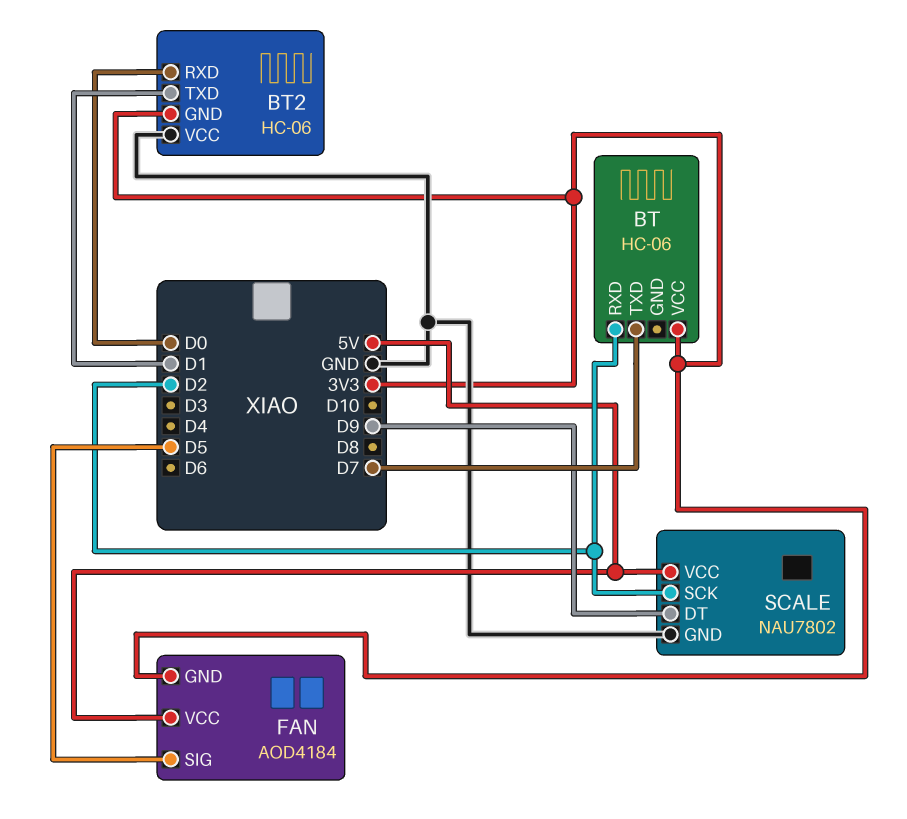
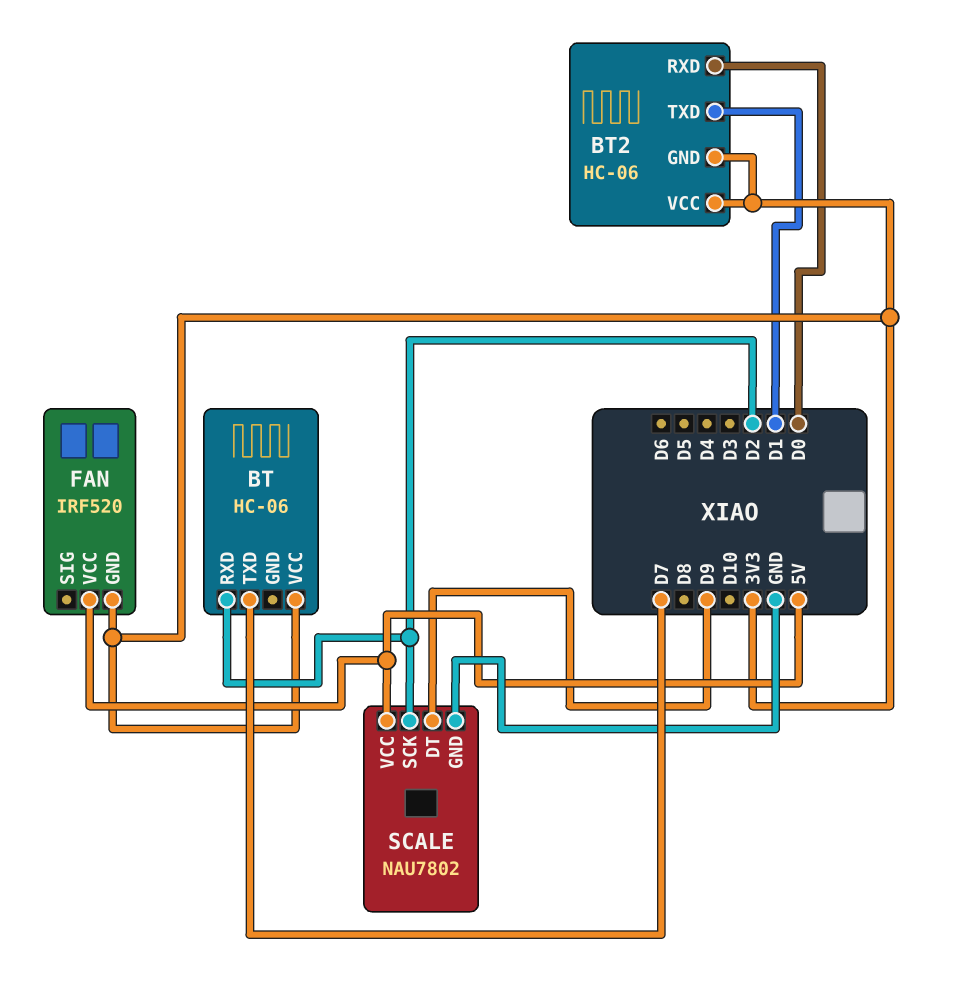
BT2 pin VCC: GND -> 3V3
FAN: AOD4184 -> IRF520
FAN pin SIG: D5 -> none

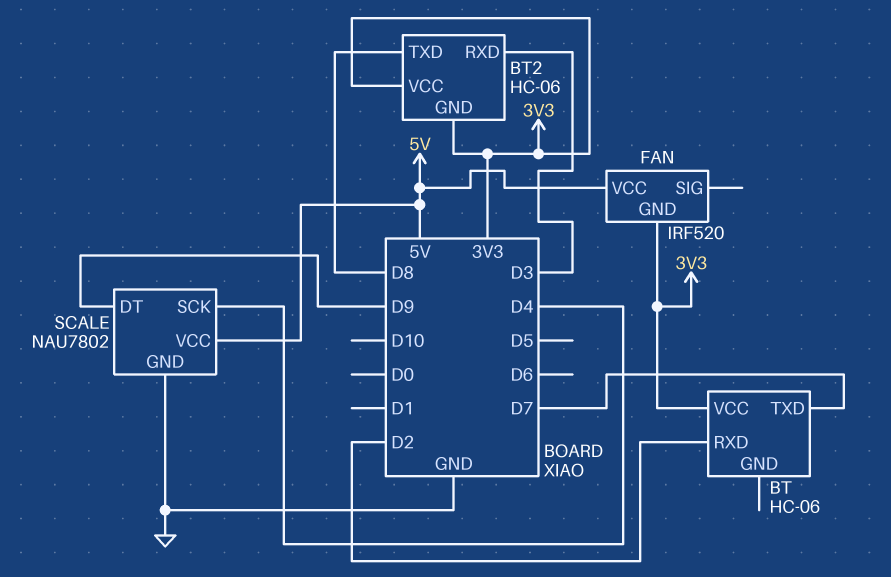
BT2 pin RXD: D0 -> D3
BT2 pin TXD: D1 -> D8
SCALE pin SCK: D2 -> D4

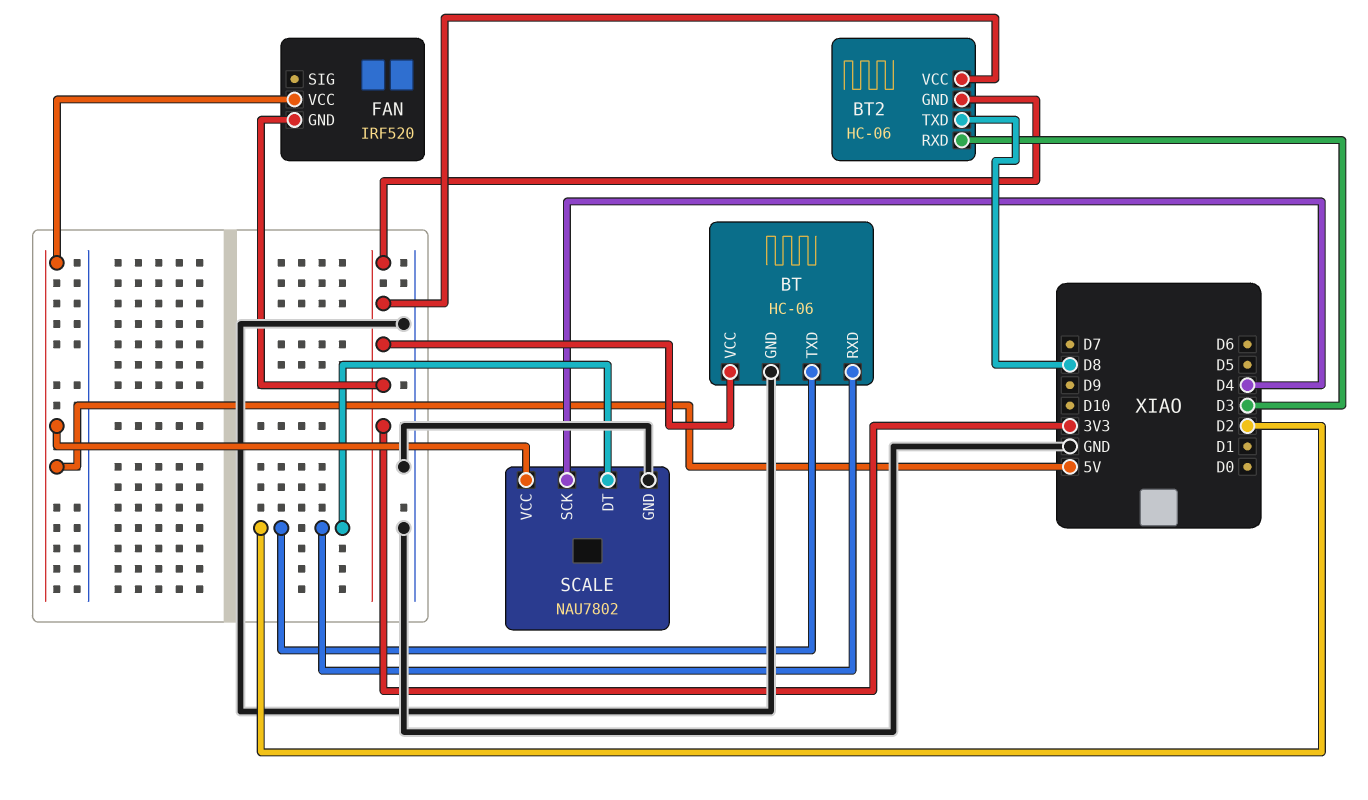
BT pin GND: none -> GND
BT pin TXD: D7 -> D2
SCALE pin DT: D9 -> D2

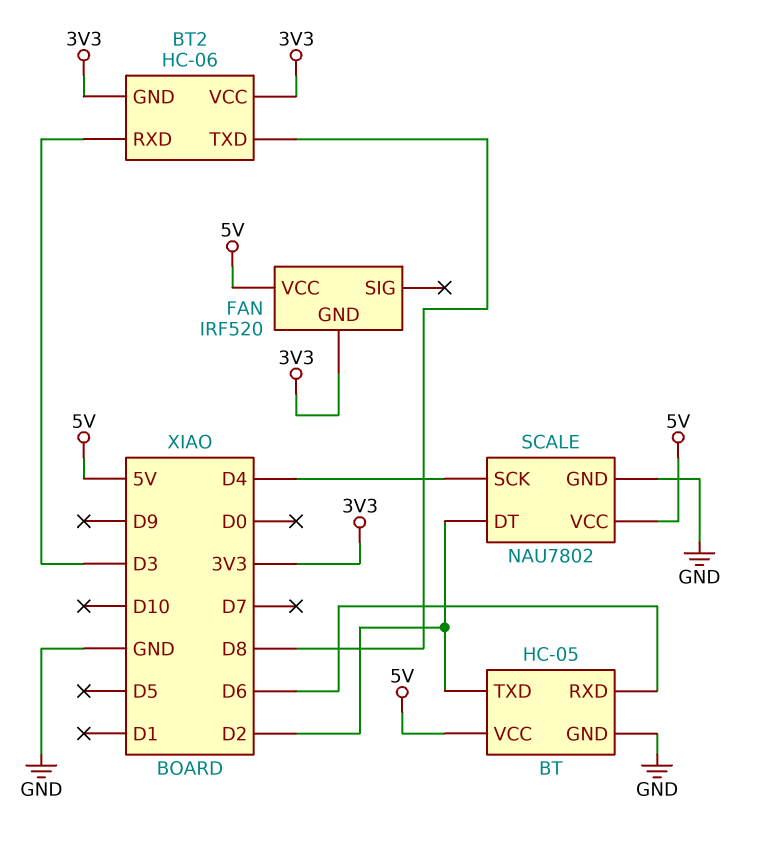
BT: HC-06 -> HC-05
BT pin RXD: D2 -> D6
BT pin VCC: 3V3 -> 5V

